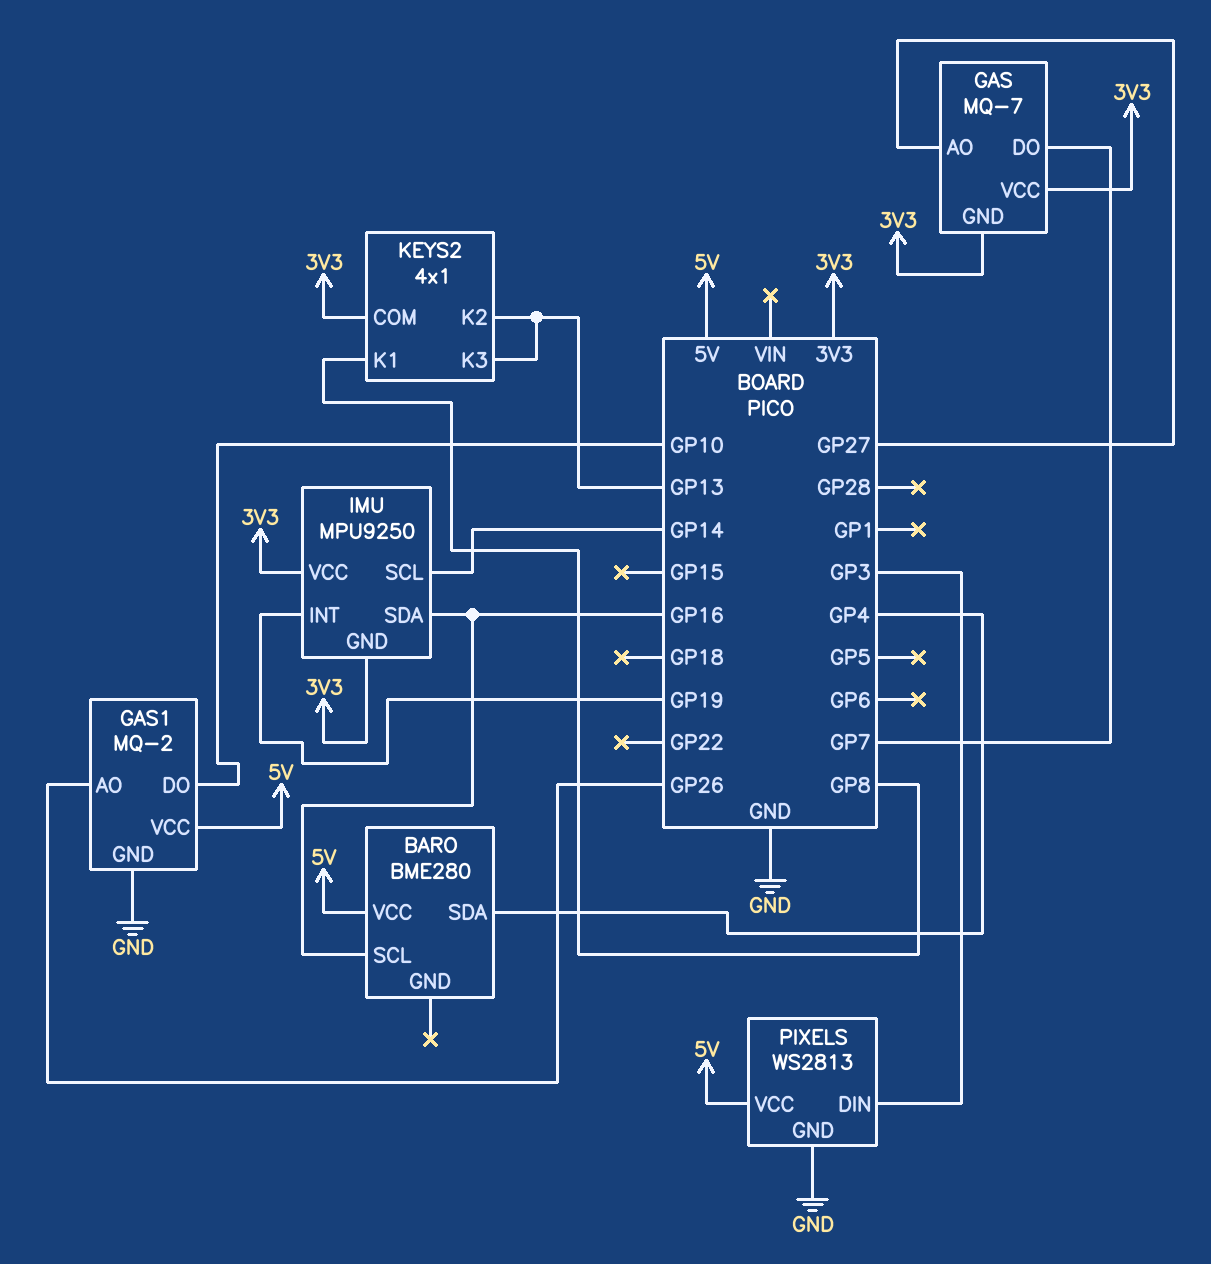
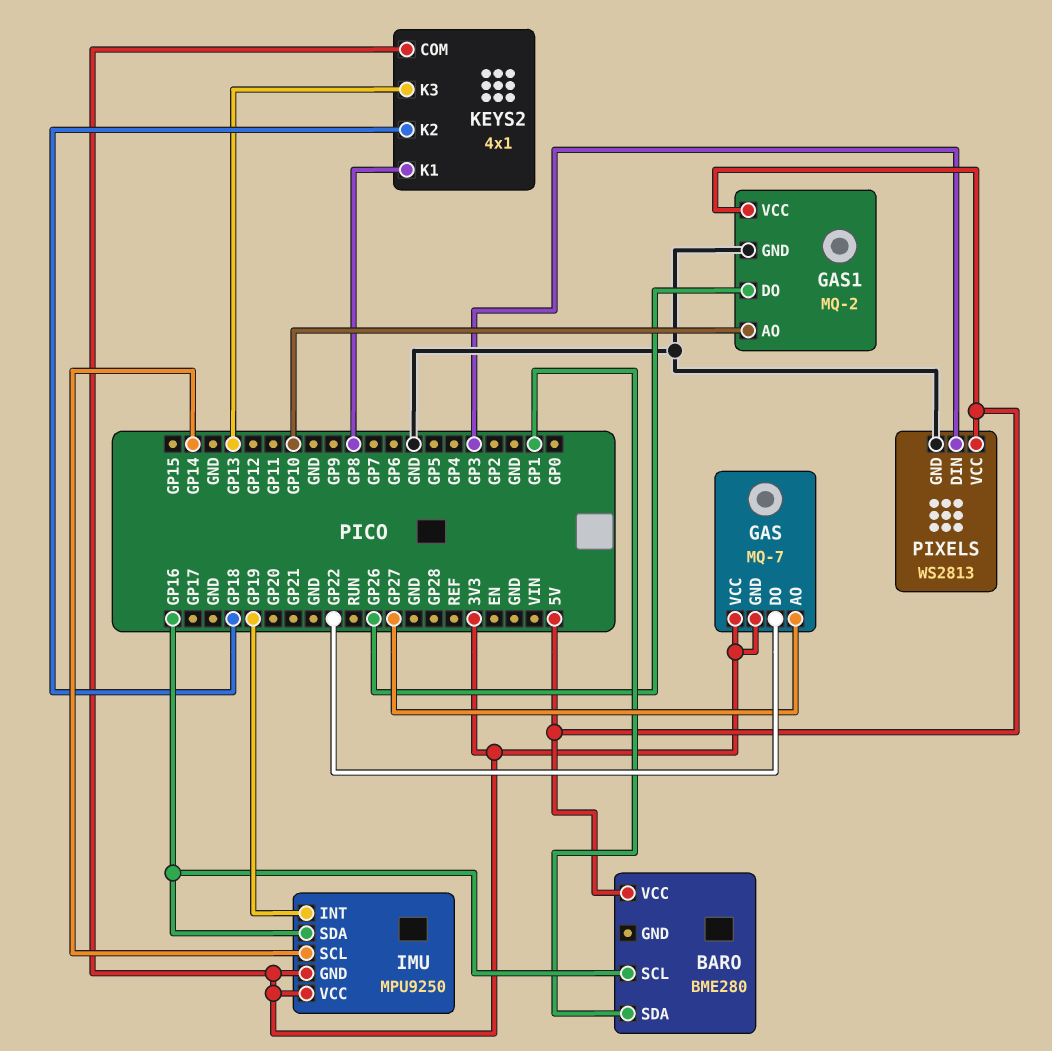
BARO pin SDA: GP4 -> GP1
GAS pin DO: GP7 -> GP22
GAS1 pin AO: GP26 -> GP10
GAS1 pin DO: GP10 -> GP26
KEYS2 pin K2: GP13 -> GP18

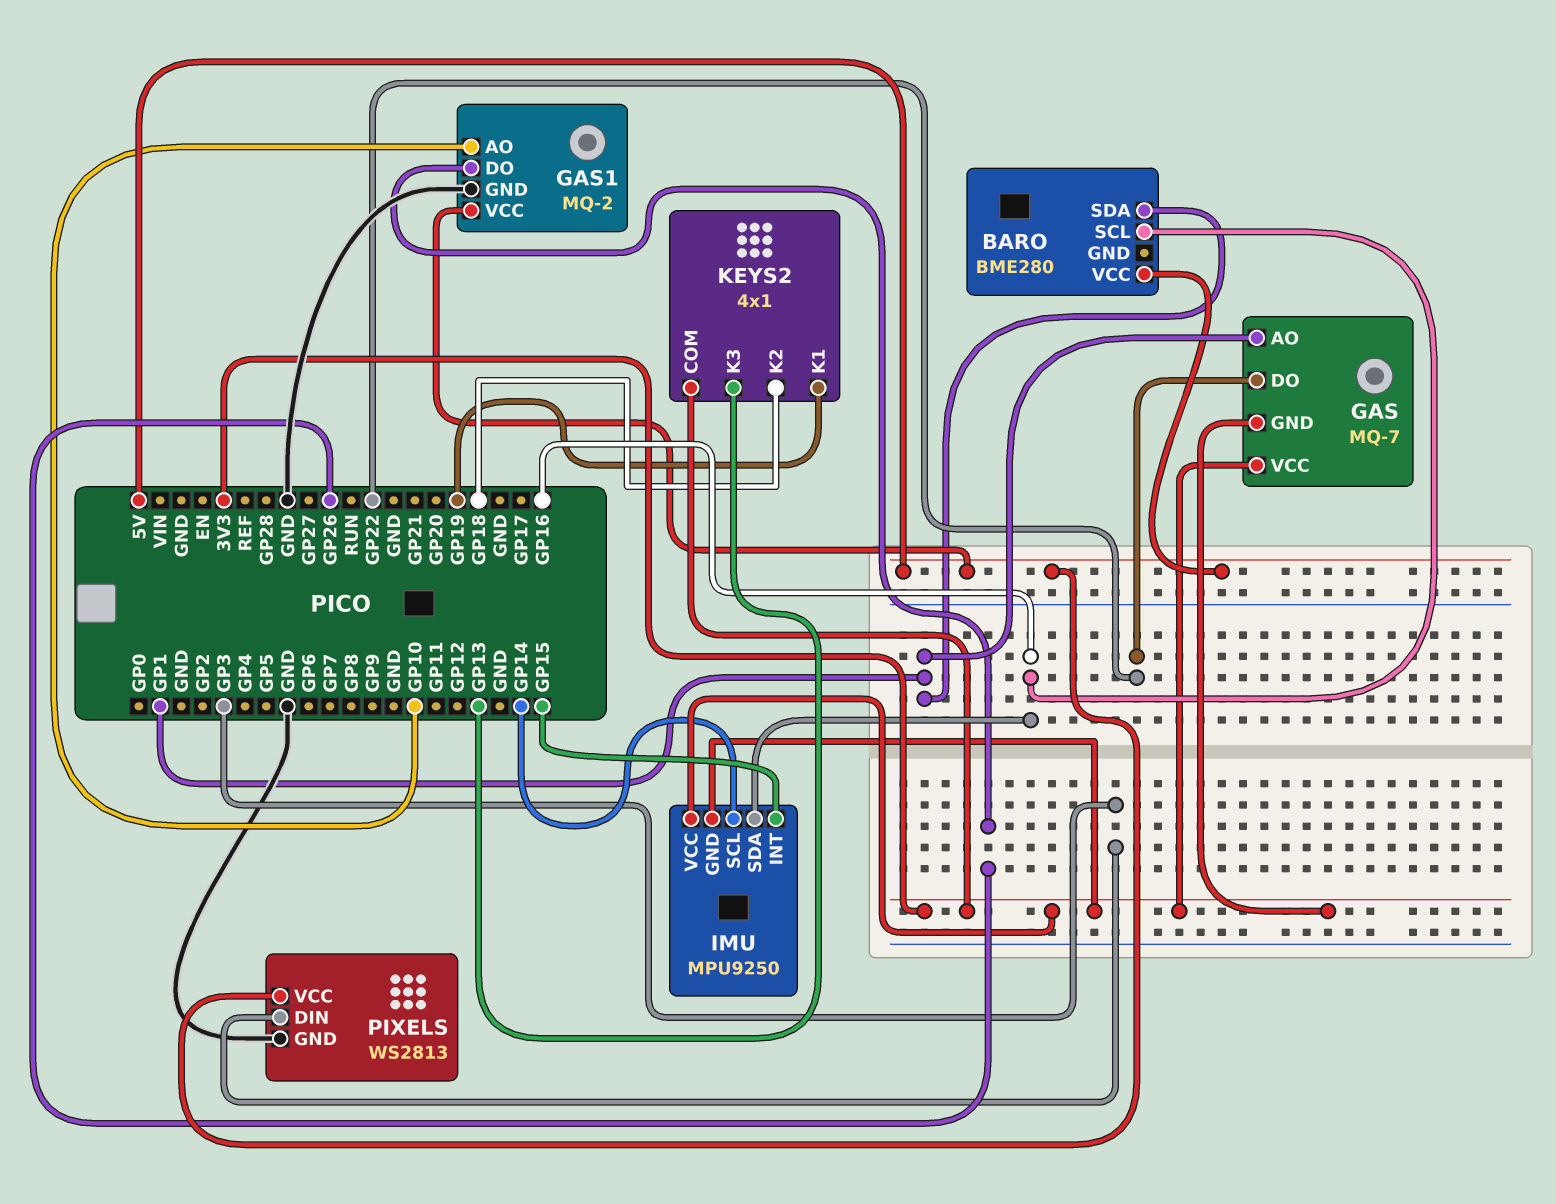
GAS pin AO: GP27 -> GP1
IMU pin INT: GP19 -> GP15
KEYS2 pin K1: GP8 -> GP19

